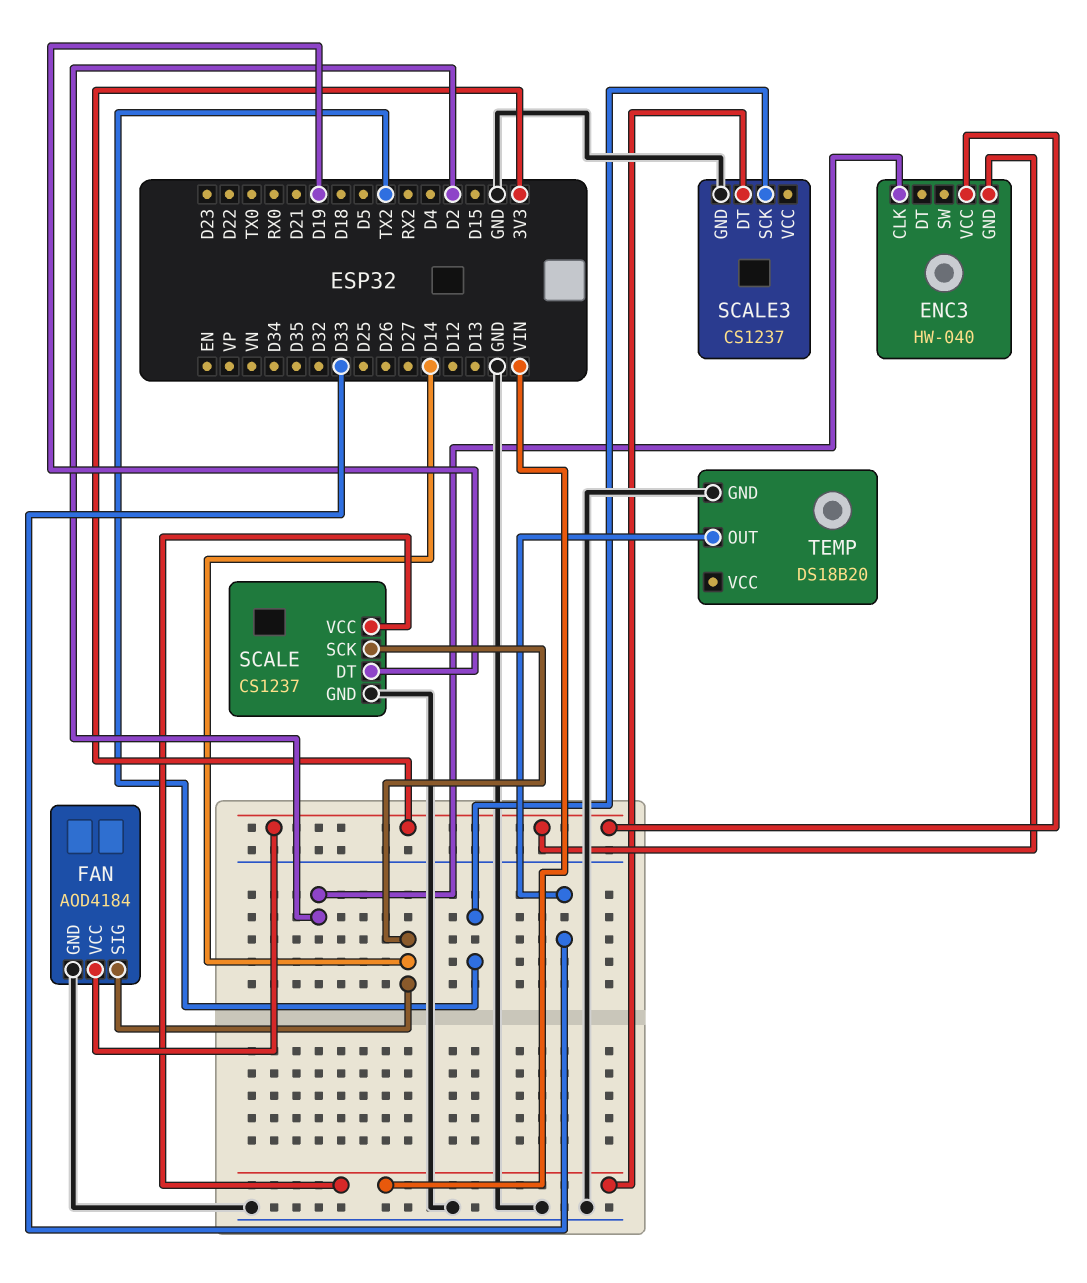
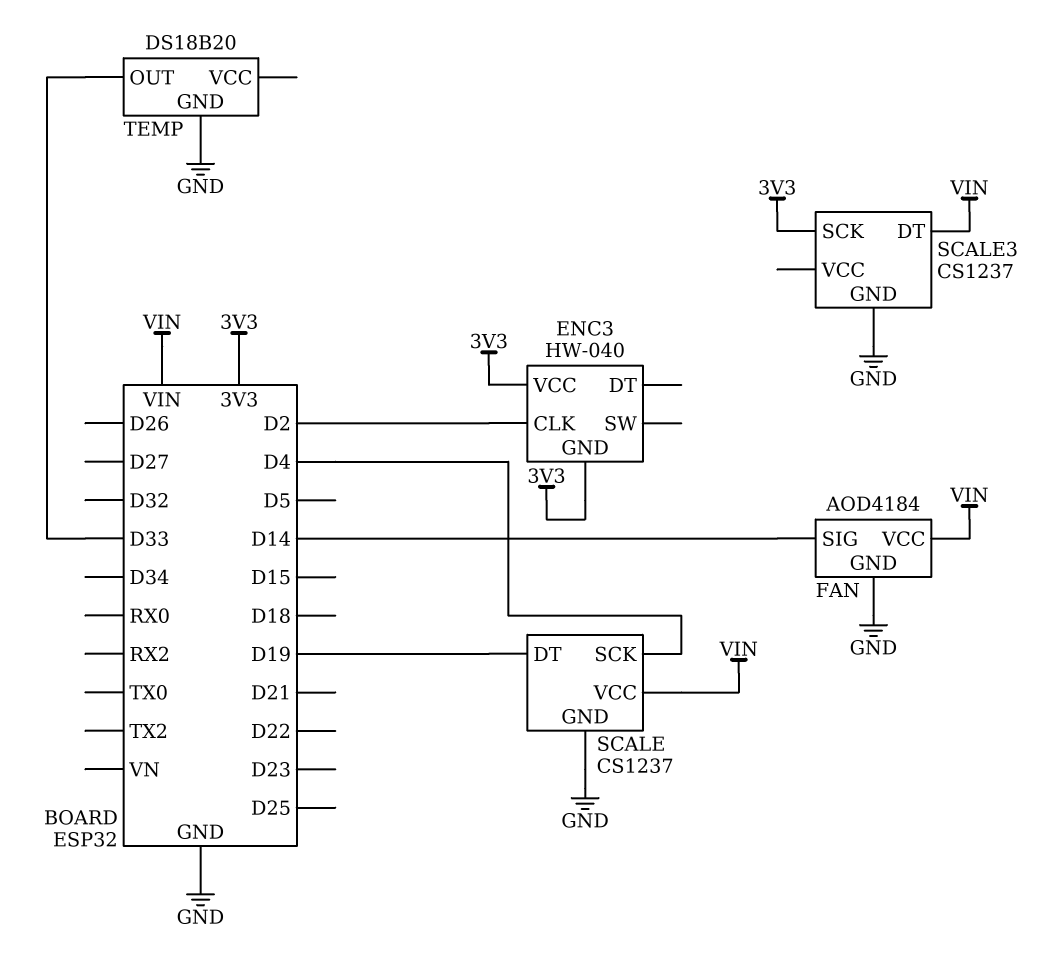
FAN pin VCC: 3V3 -> VIN
SCALE pin SCK: D14 -> D4
SCALE3 pin SCK: TX2 -> 3V3

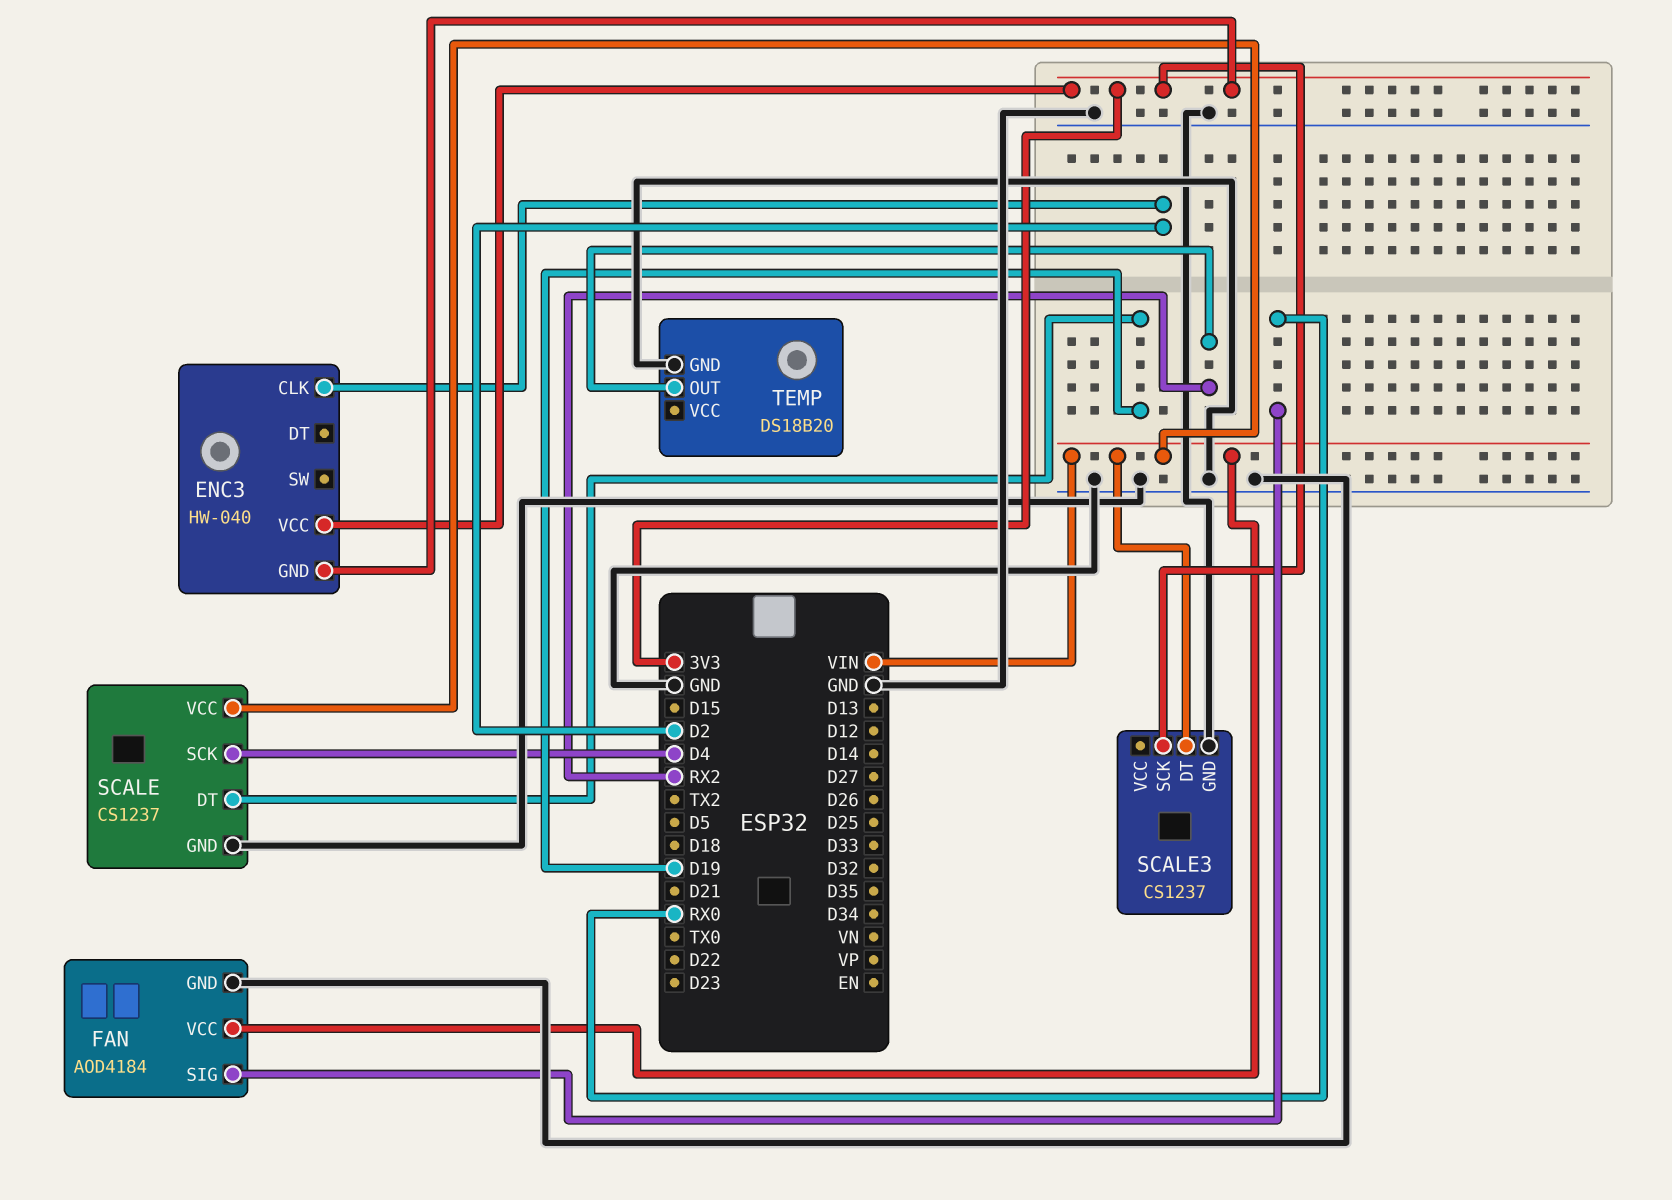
FAN pin SIG: D14 -> RX0
TEMP pin OUT: D33 -> RX2

